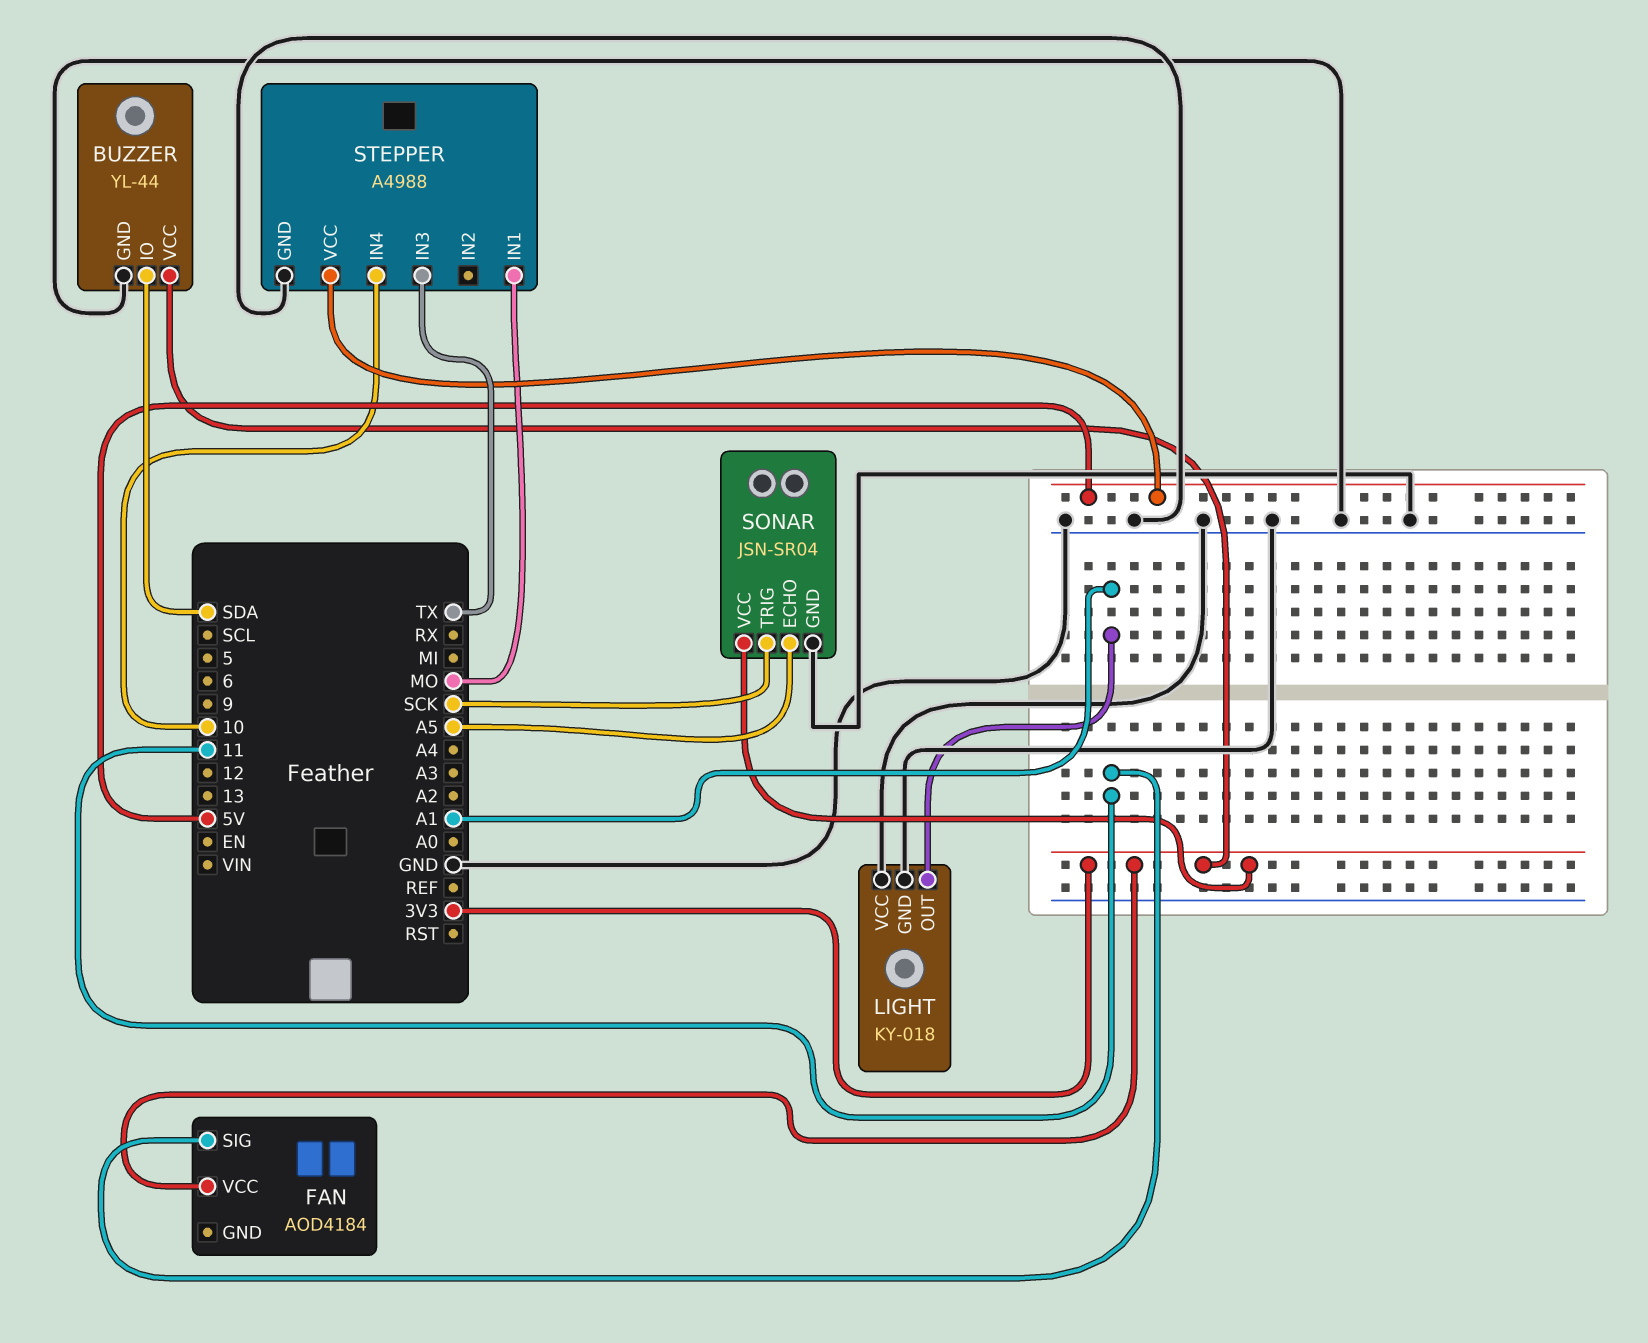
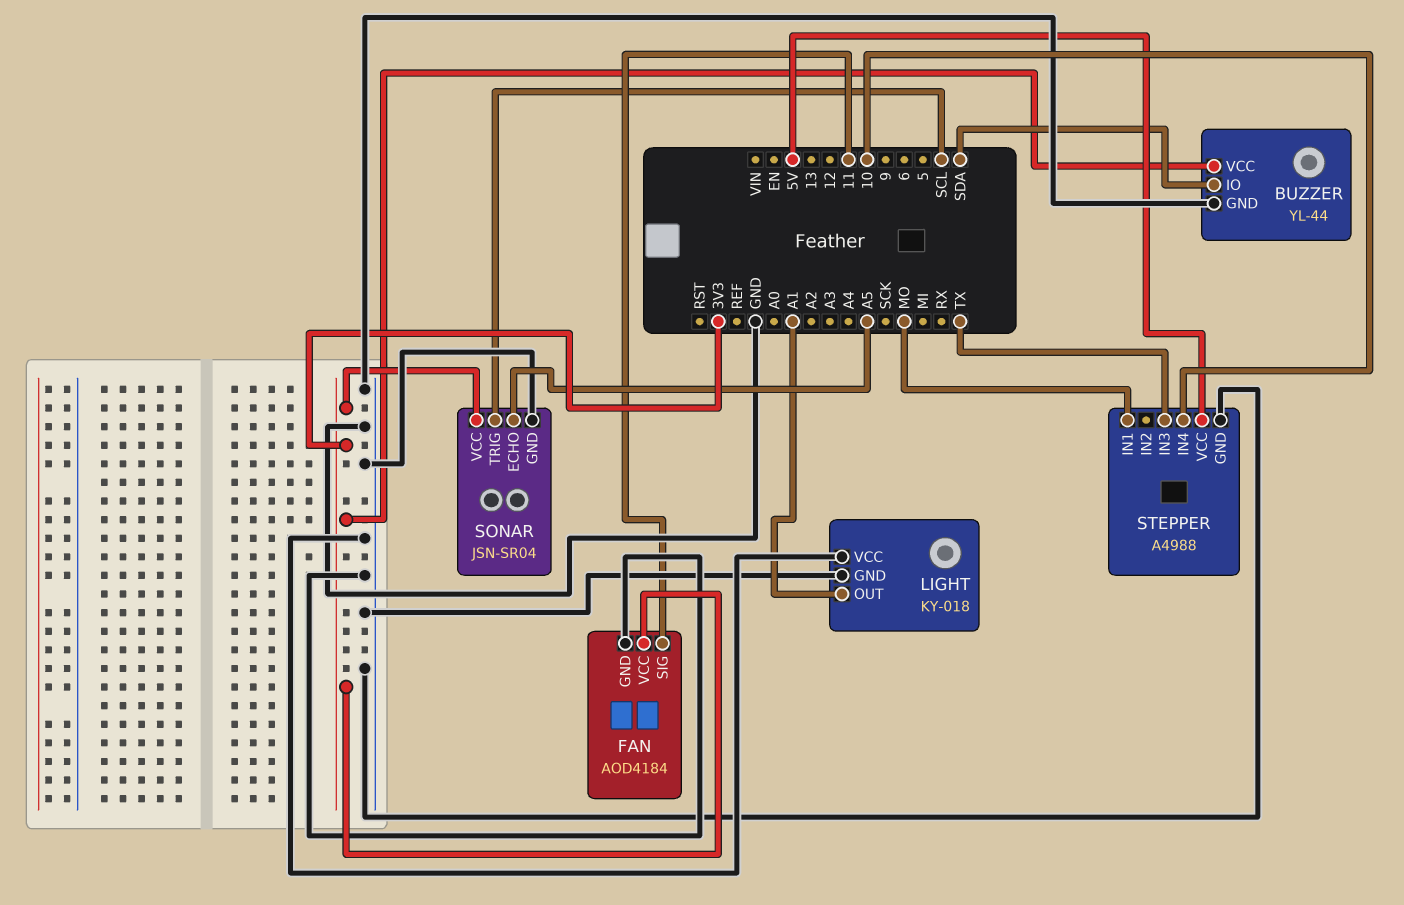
FAN pin GND: none -> GND
SONAR pin TRIG: SCK -> SCL

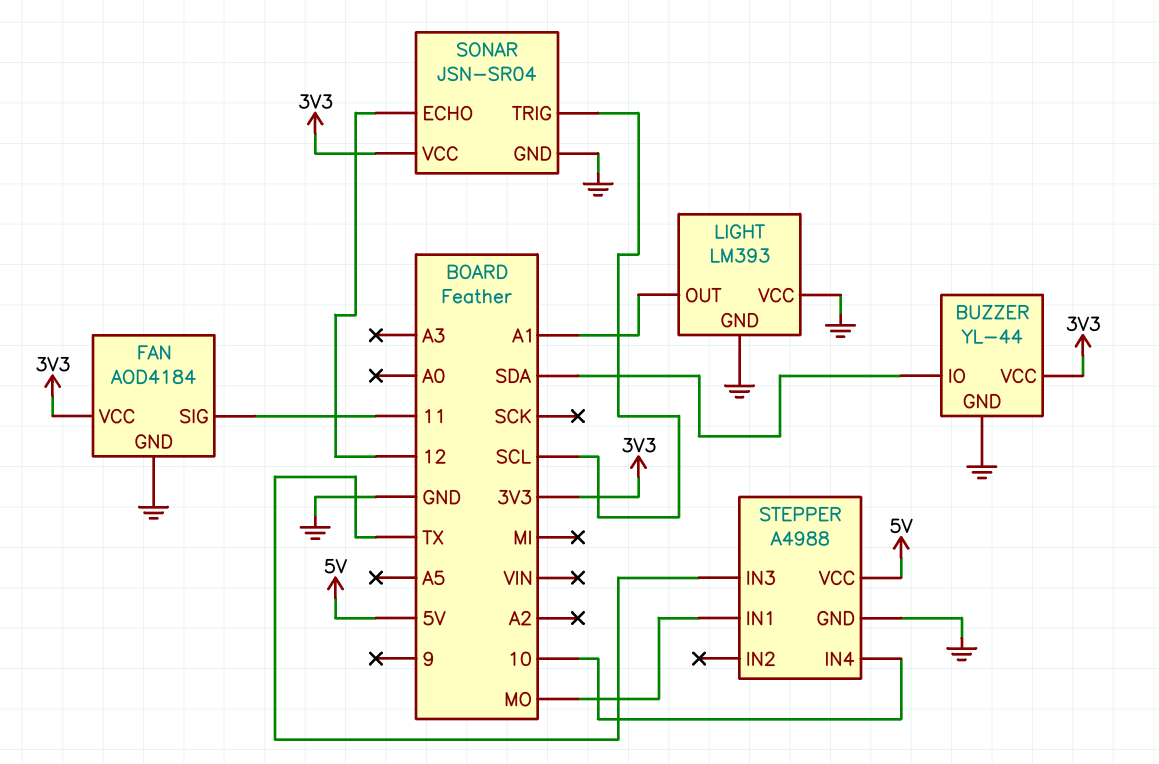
LIGHT: KY-018 -> LM393
SONAR pin ECHO: A5 -> 12

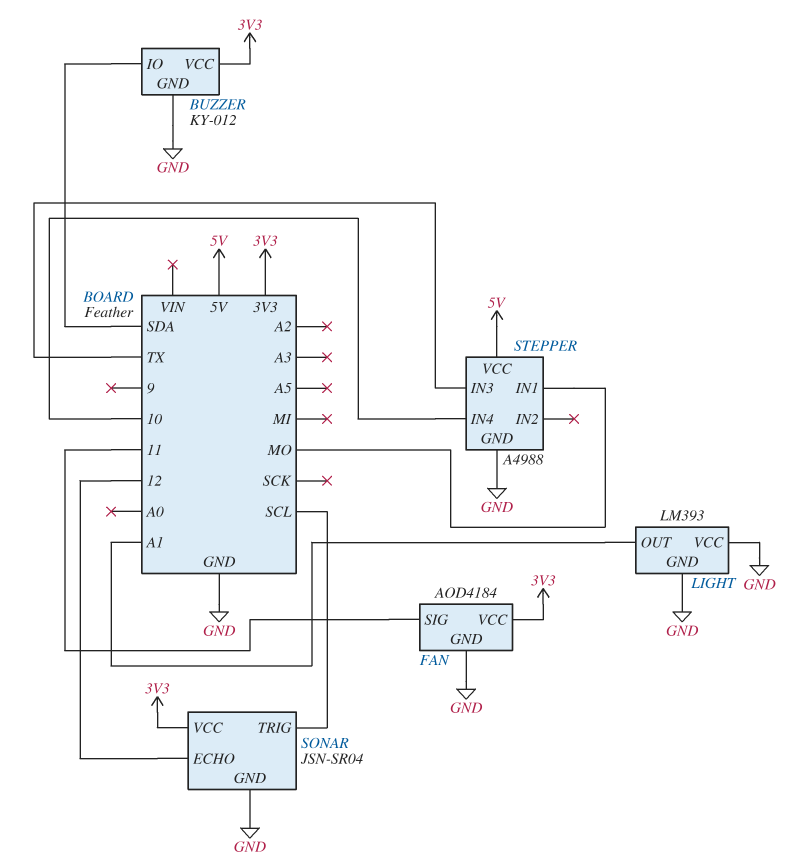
BUZZER: YL-44 -> KY-012

